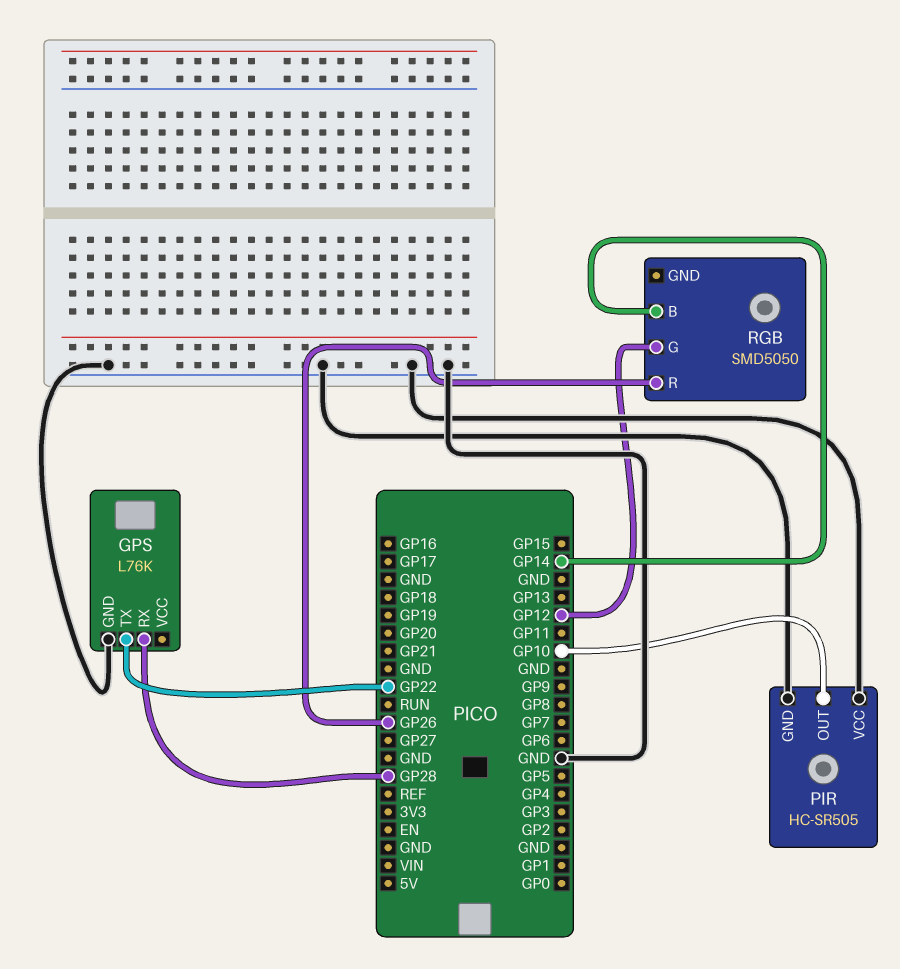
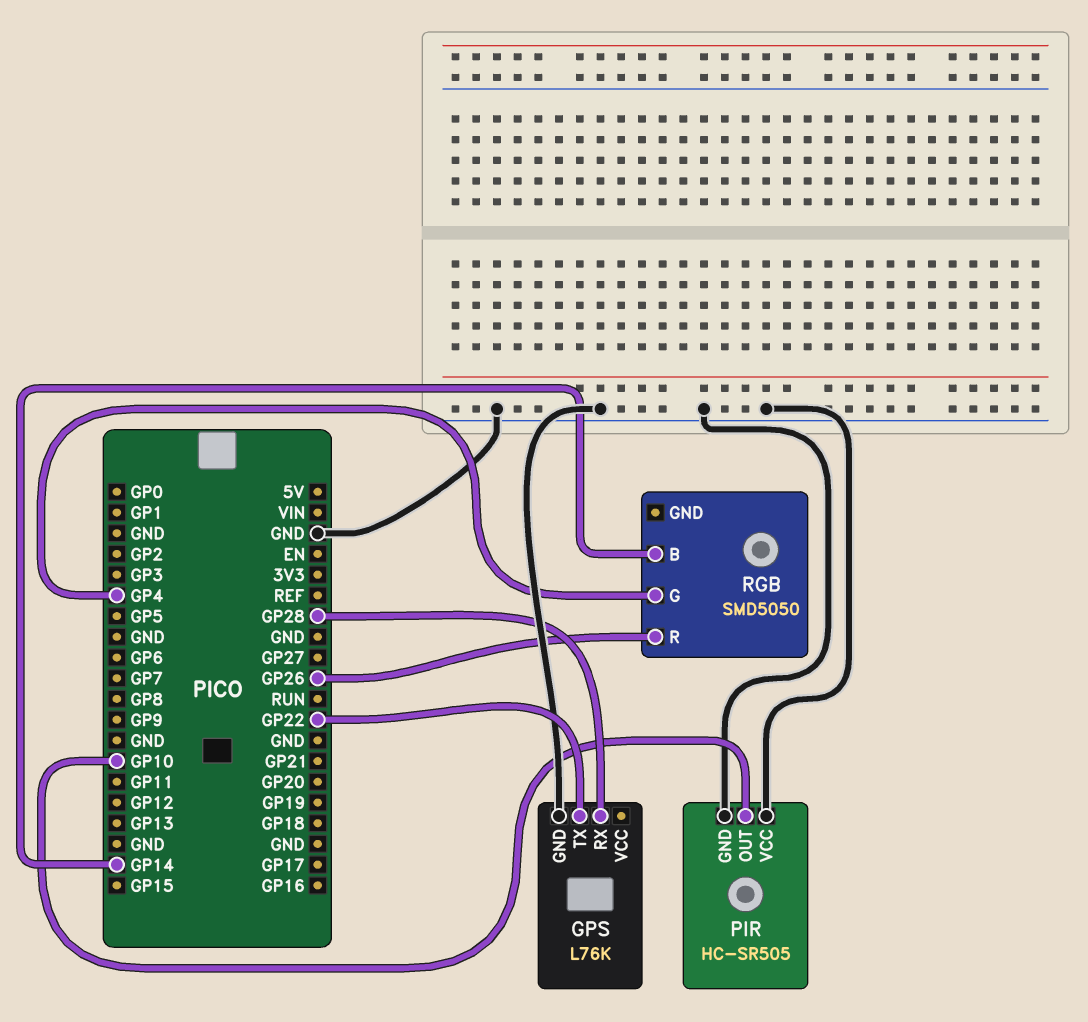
RGB pin G: GP12 -> GP4

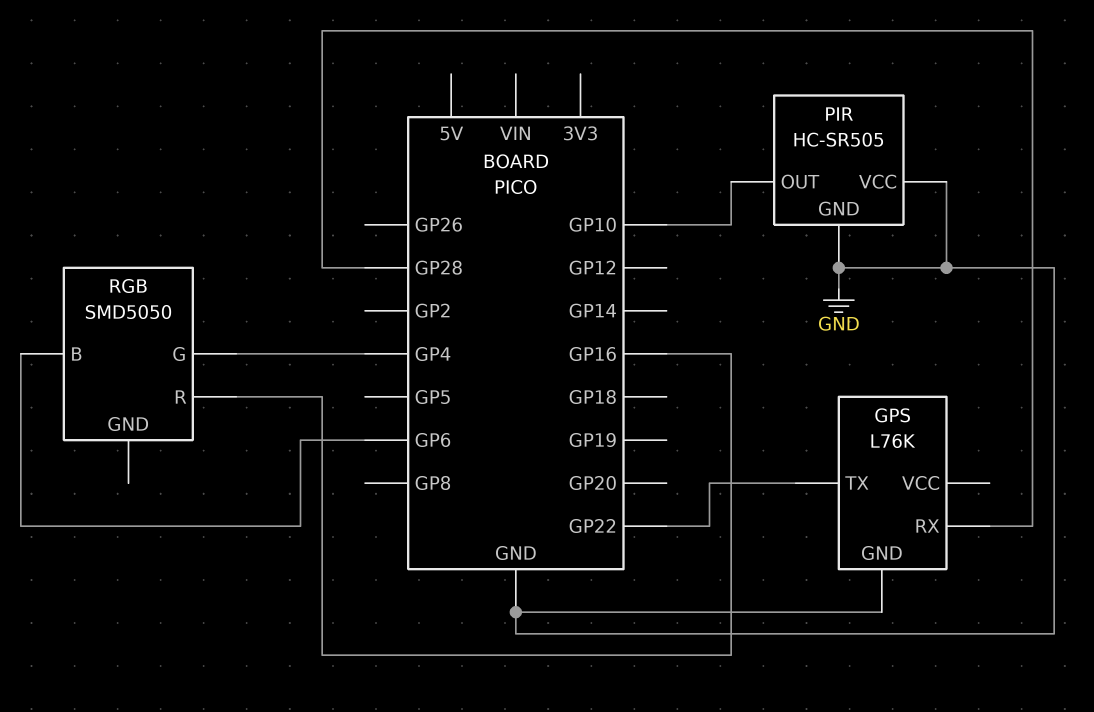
RGB pin B: GP14 -> GP6
RGB pin R: GP26 -> GP16

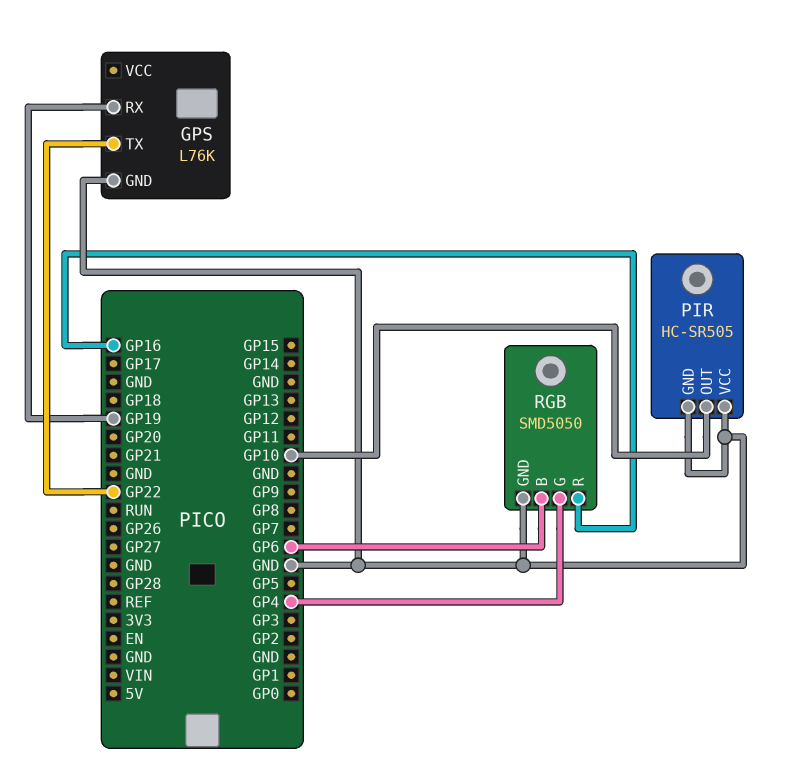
GPS pin RX: GP28 -> GP19
RGB pin GND: none -> GND

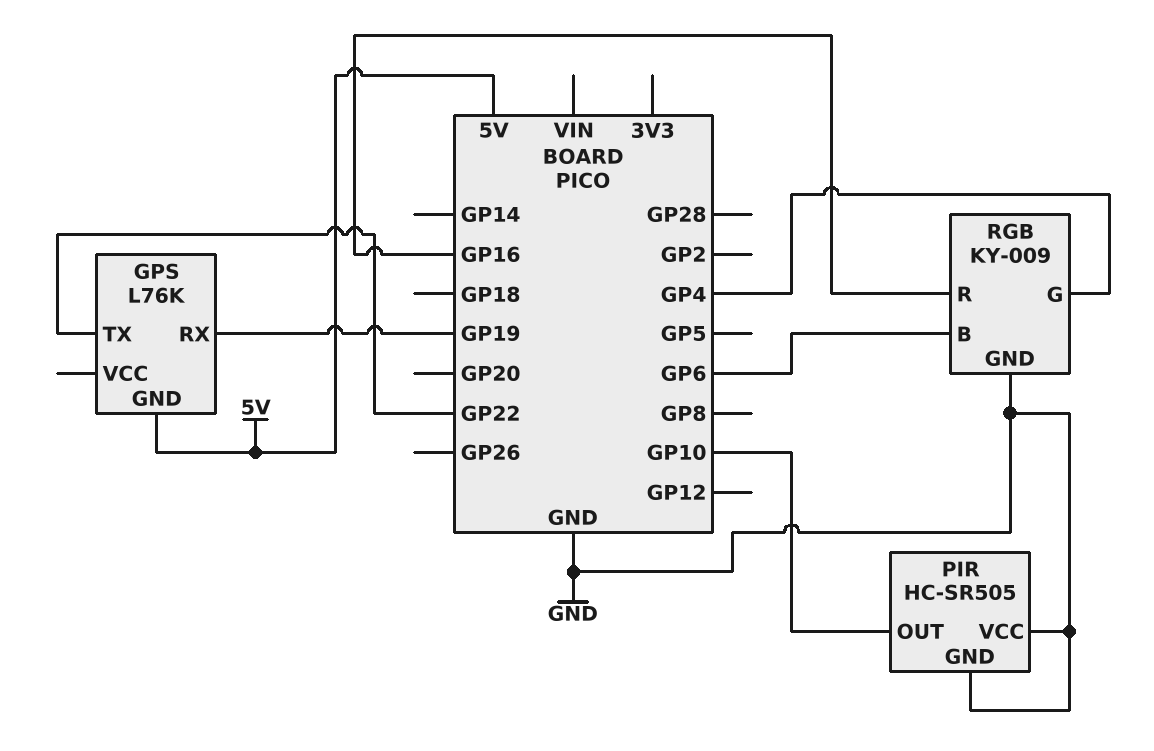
GPS pin GND: GND -> 5V
RGB: SMD5050 -> KY-009

